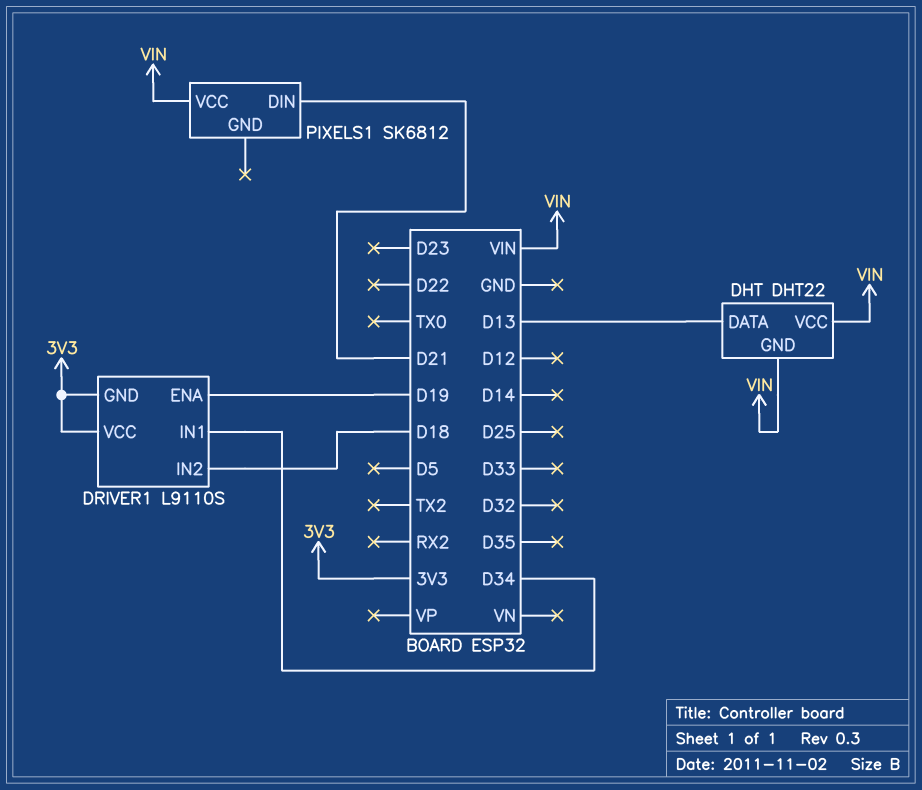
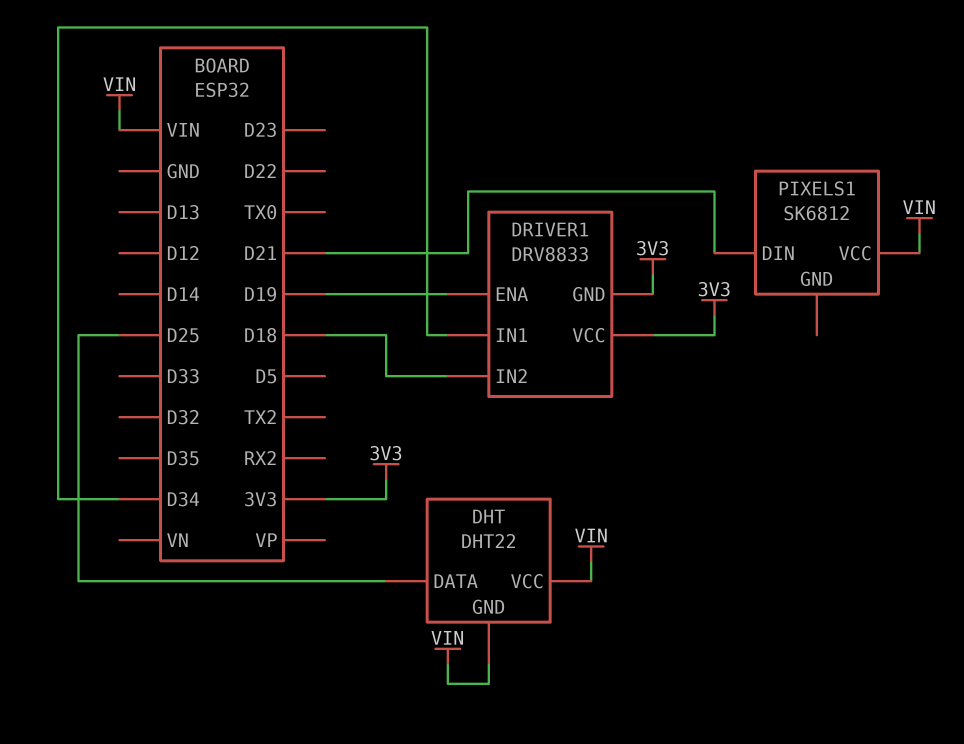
DHT pin DATA: D13 -> D25
DRIVER1: L9110S -> DRV8833

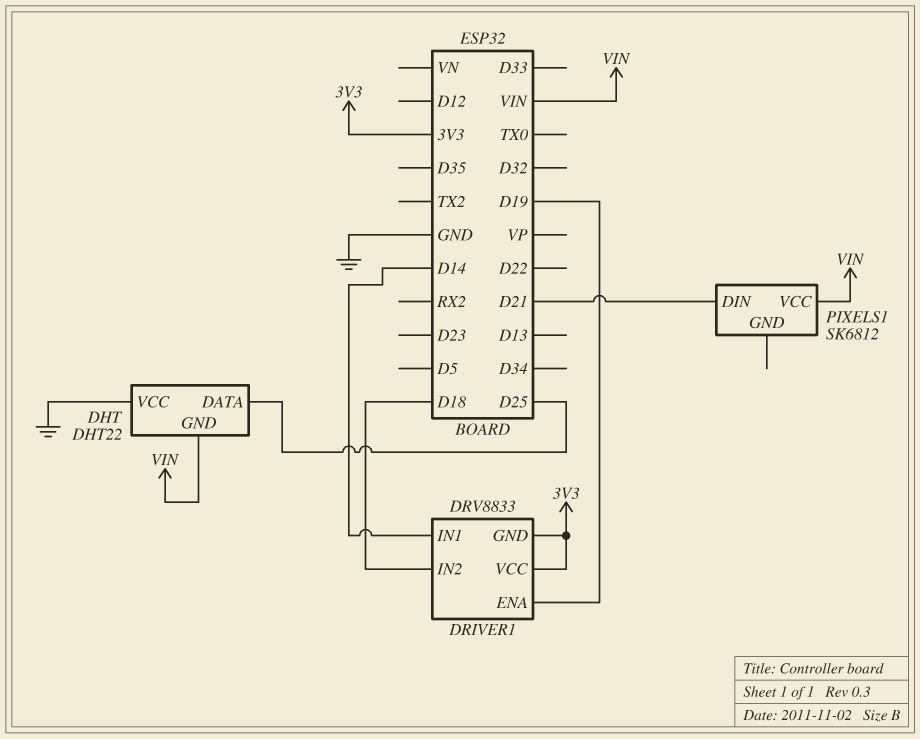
DHT pin VCC: VIN -> GND
DRIVER1 pin IN1: D34 -> D14

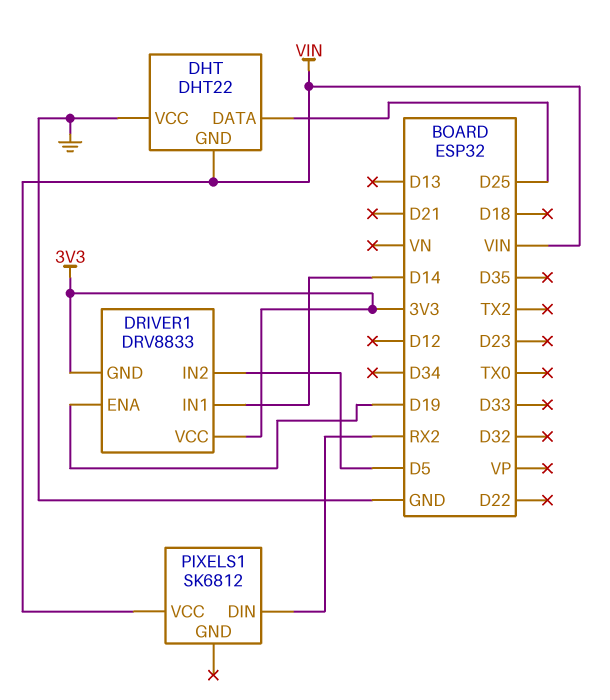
DRIVER1 pin IN2: D18 -> D5
PIXELS1 pin DIN: D21 -> RX2

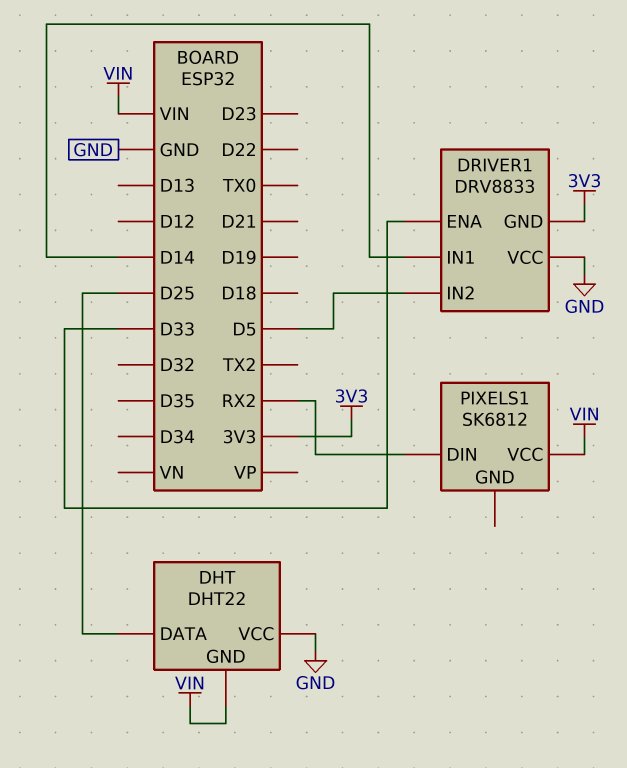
DRIVER1 pin ENA: D19 -> D33
DRIVER1 pin VCC: 3V3 -> GND

